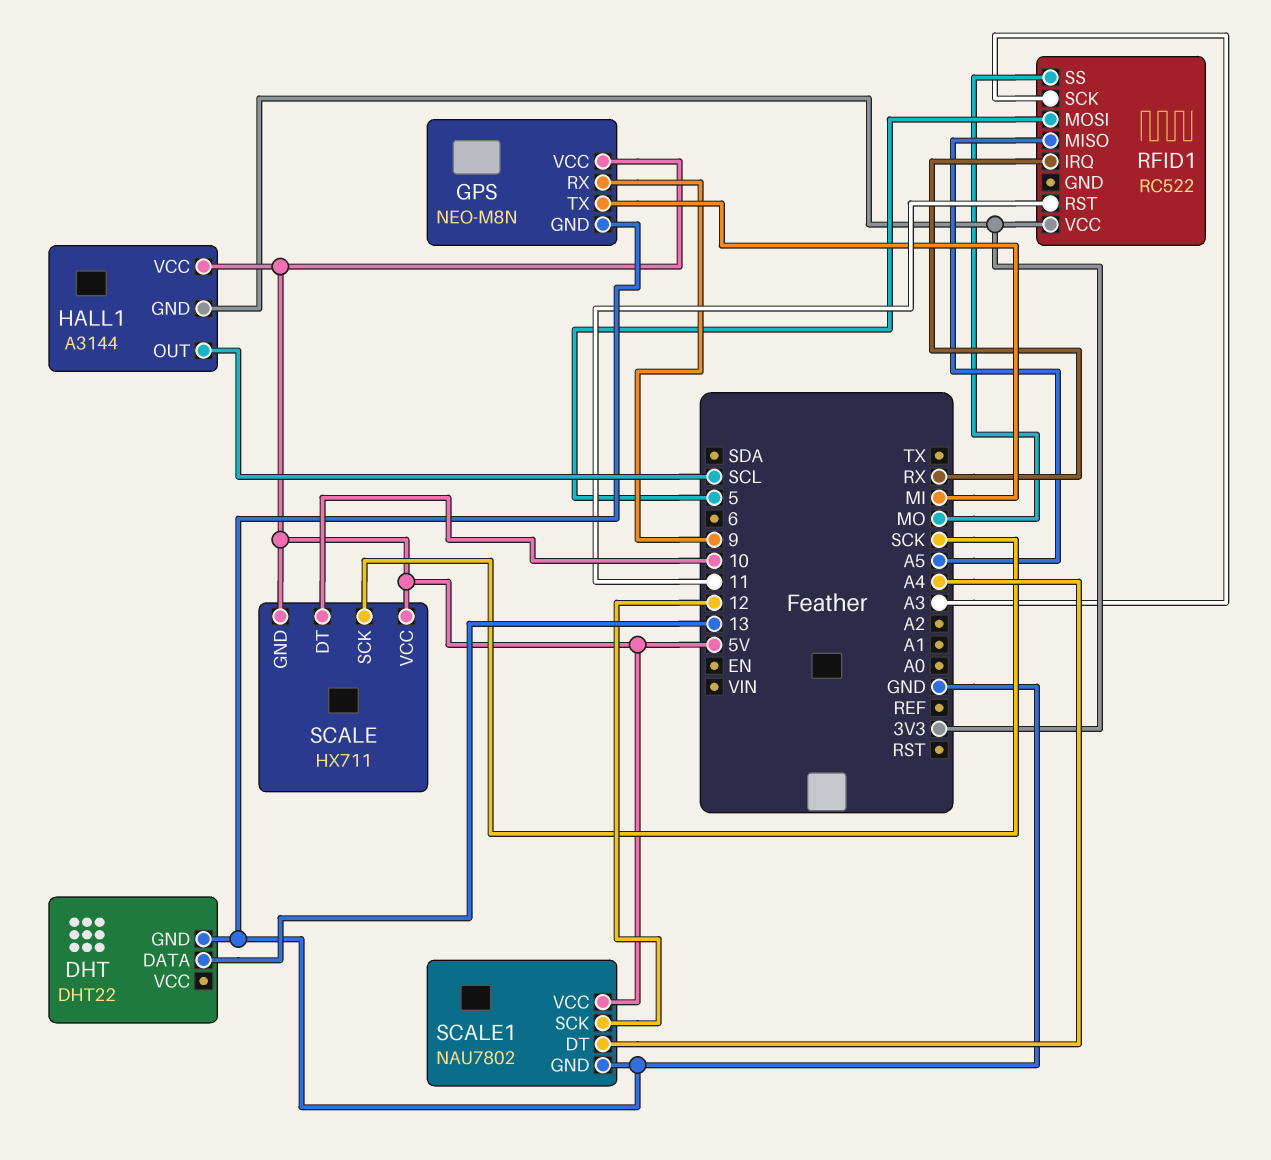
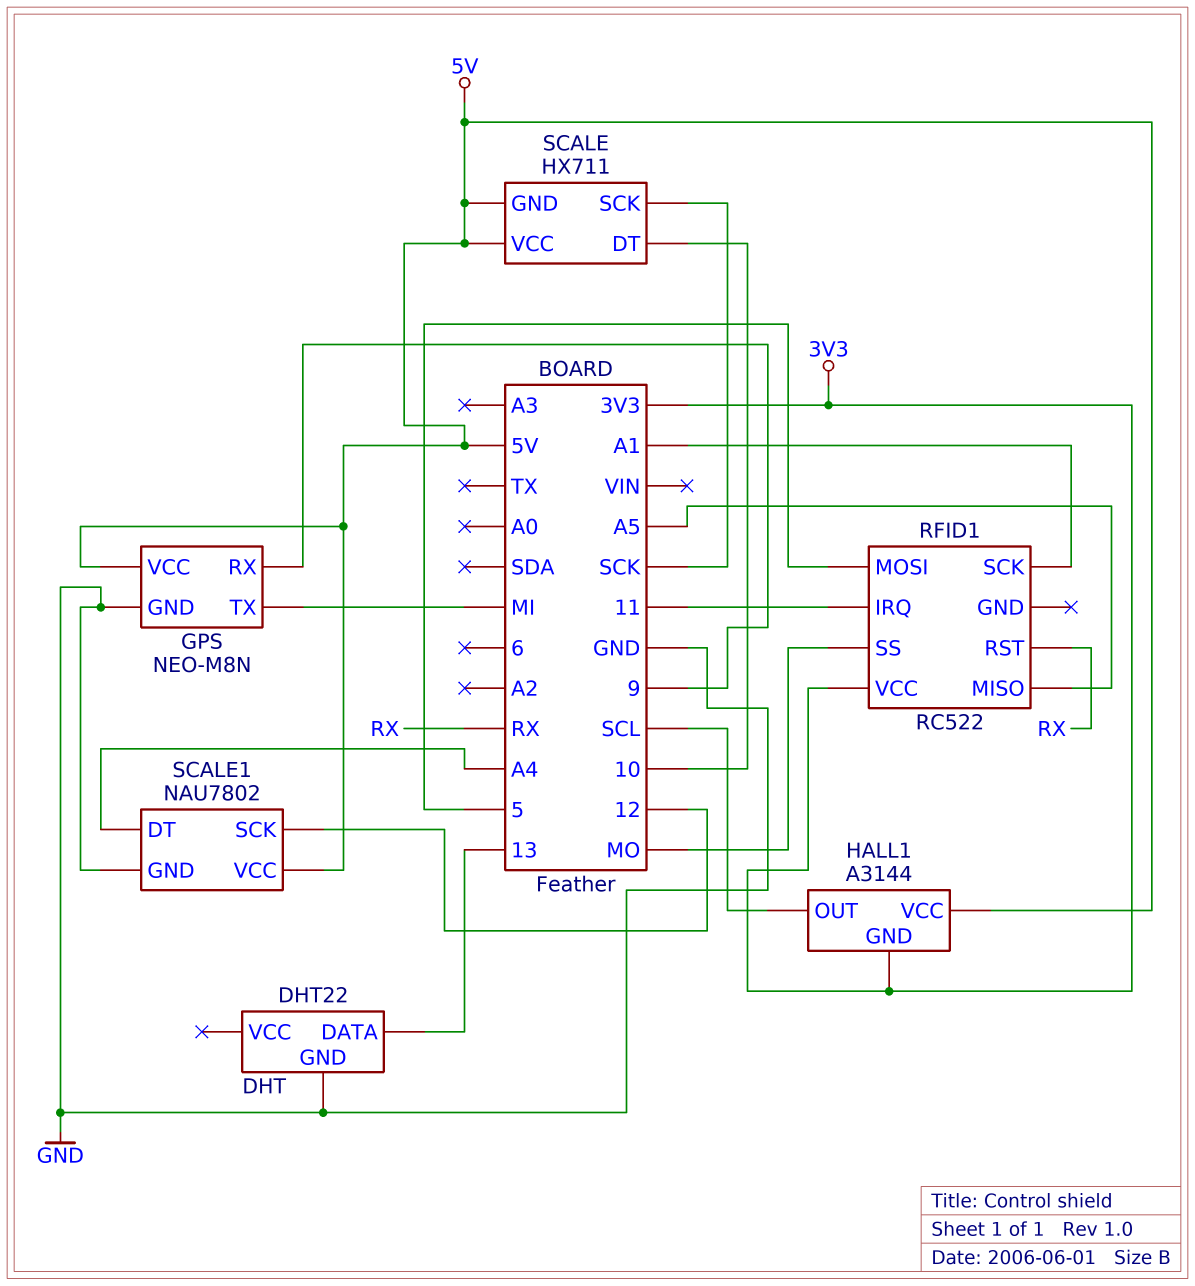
RFID1 pin IRQ: RX -> 11
RFID1 pin RST: 11 -> RX
RFID1 pin SCK: A3 -> A1

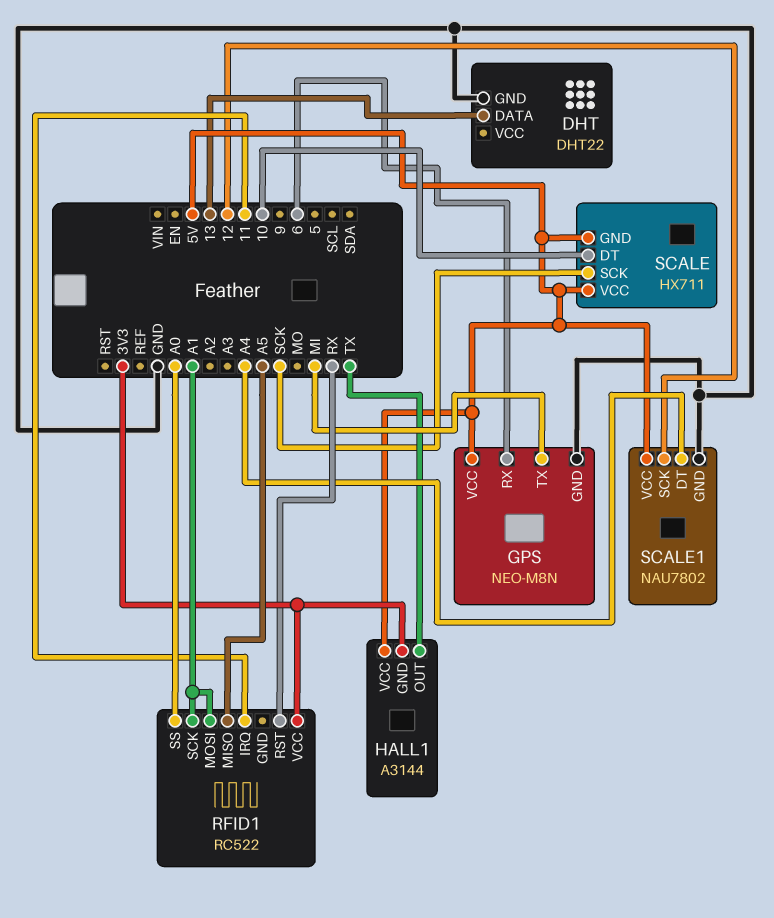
GPS pin RX: 9 -> 6
HALL1 pin OUT: SCL -> TX
RFID1 pin MOSI: 5 -> A1
RFID1 pin SS: MO -> A0

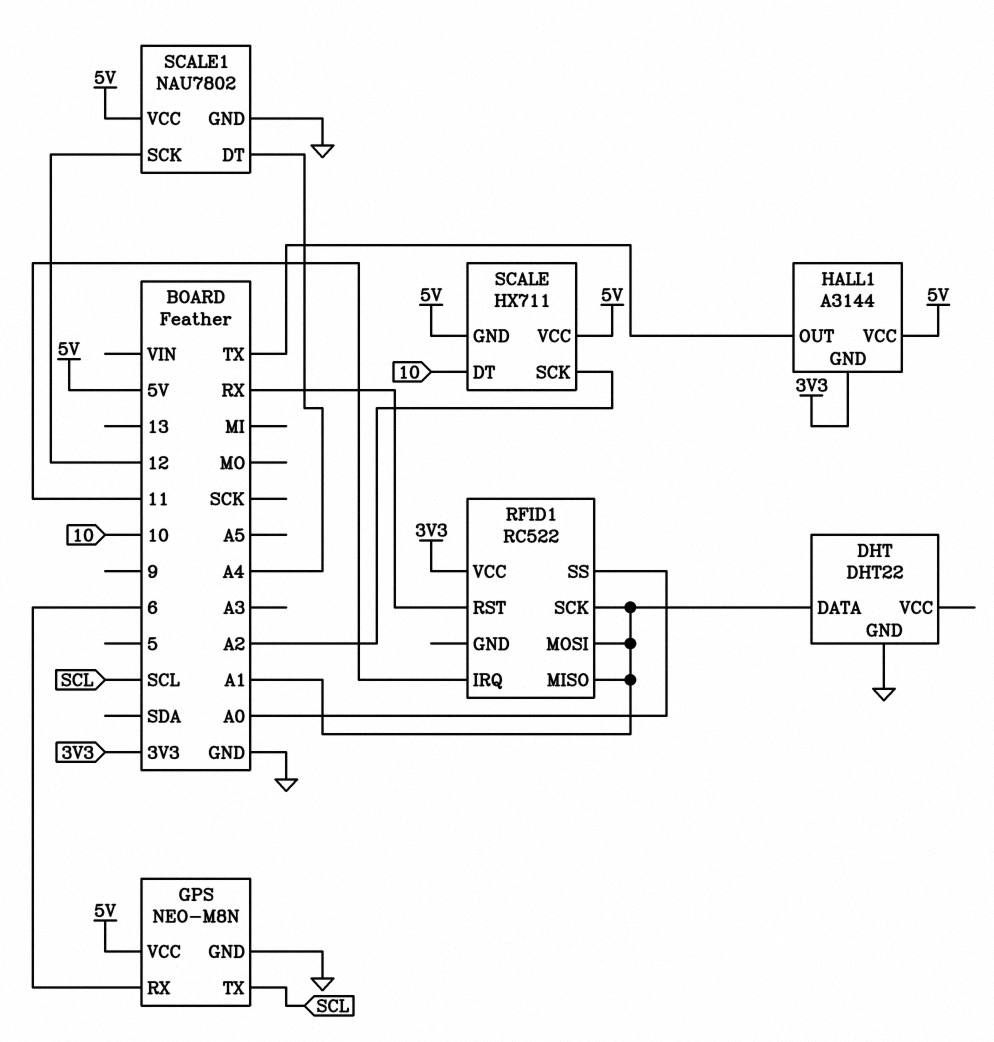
DHT pin DATA: 13 -> A1
GPS pin TX: MI -> SCL
RFID1 pin MISO: A5 -> A1
SCALE pin SCK: SCK -> A2

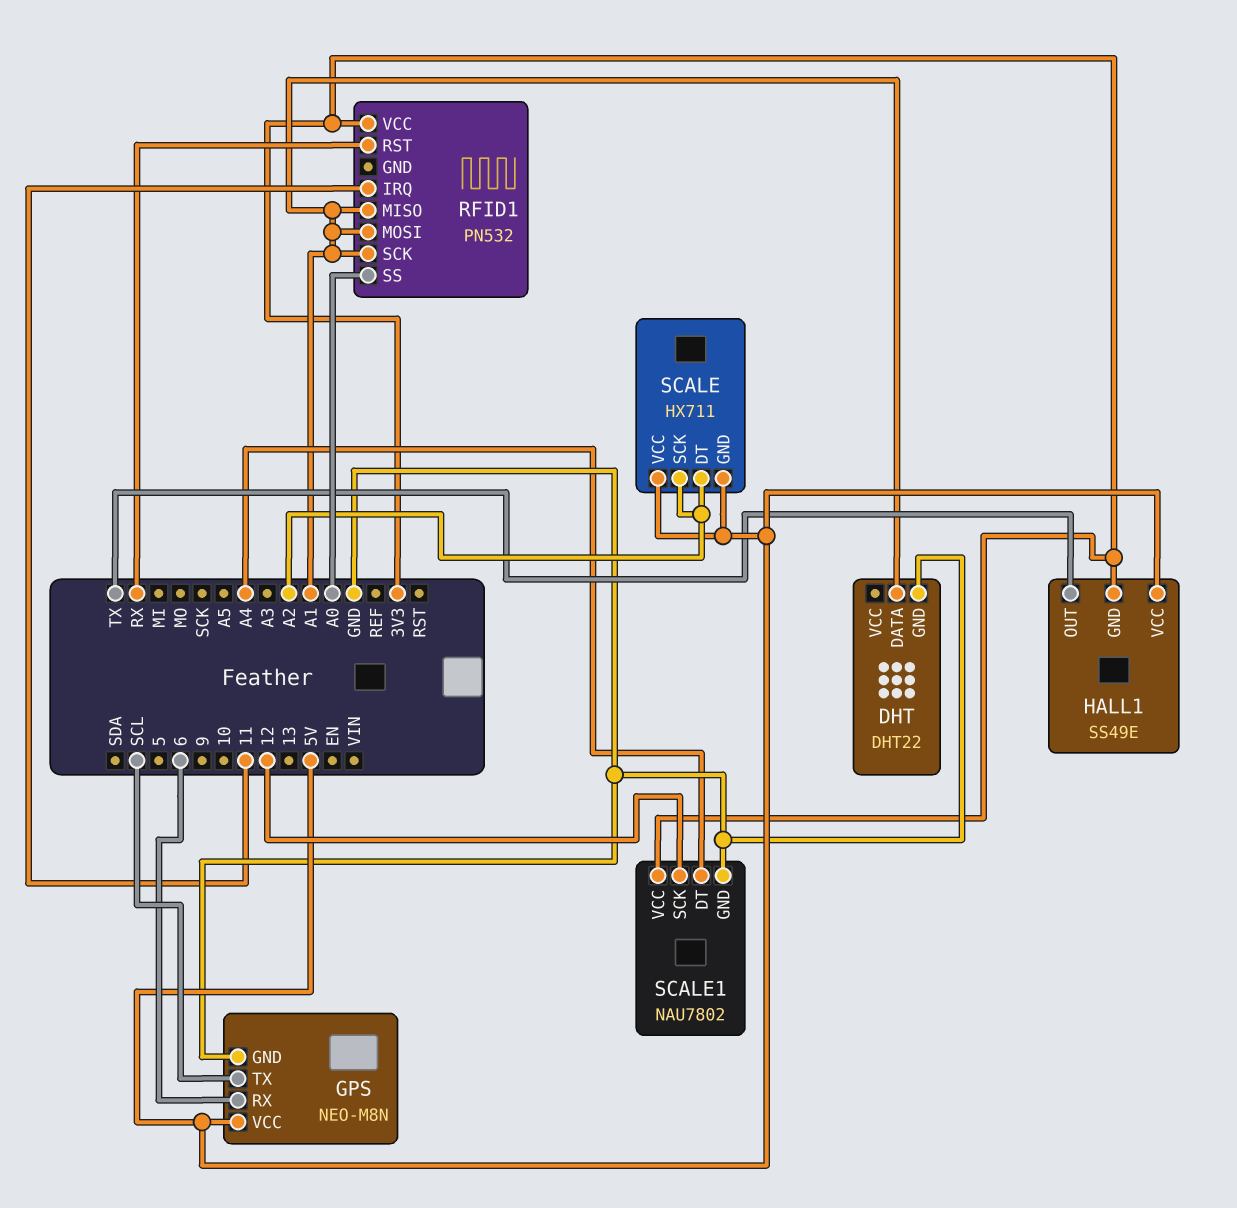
HALL1: A3144 -> SS49E
RFID1: RC522 -> PN532
SCALE pin DT: 10 -> A2
SCALE1 pin VCC: 5V -> 3V3

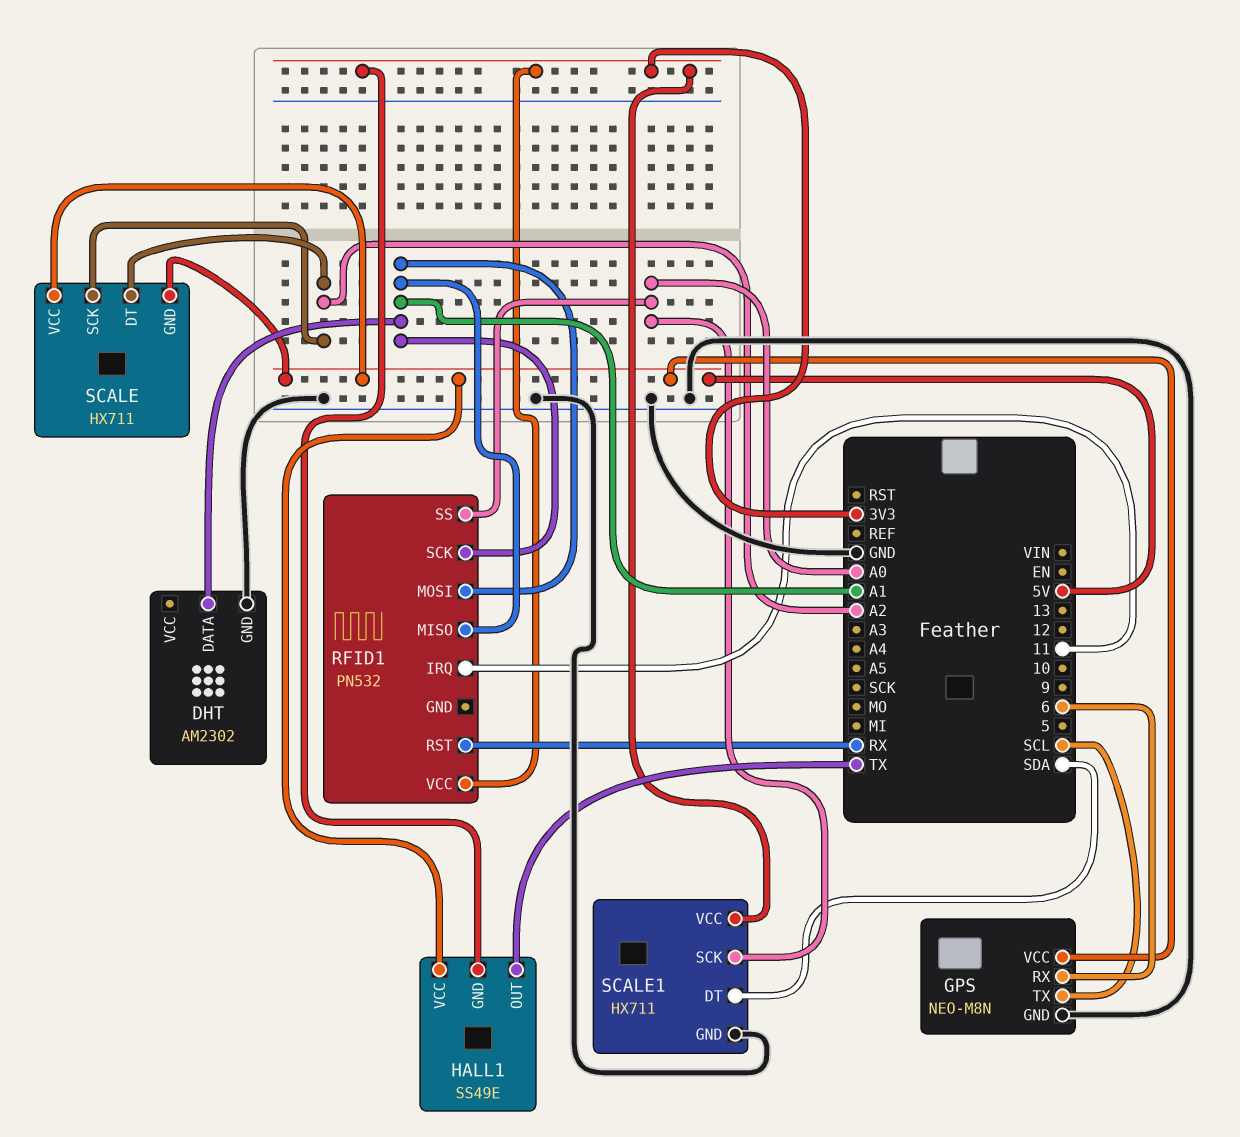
DHT: DHT22 -> AM2302
SCALE1: NAU7802 -> HX711
SCALE1 pin DT: A4 -> SDA
SCALE1 pin SCK: 12 -> A0

